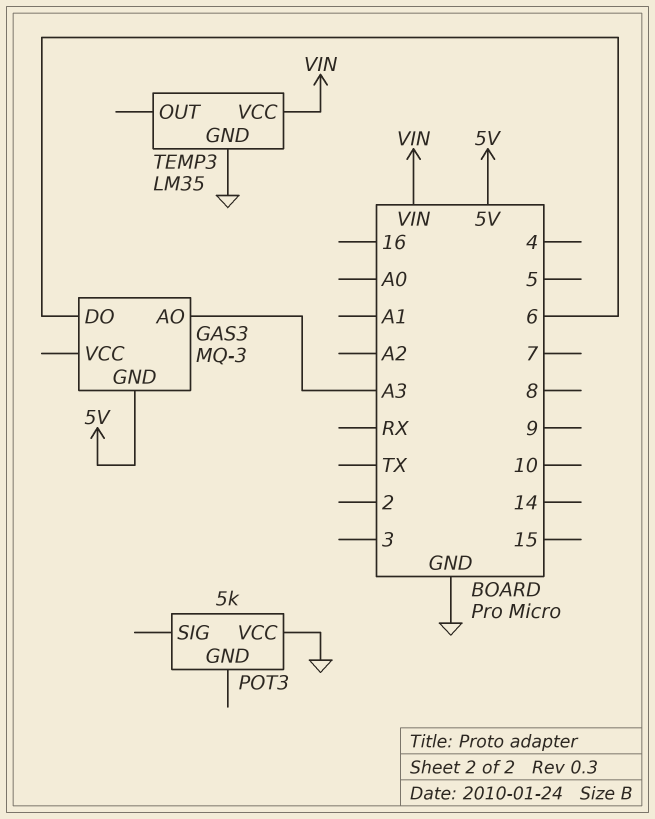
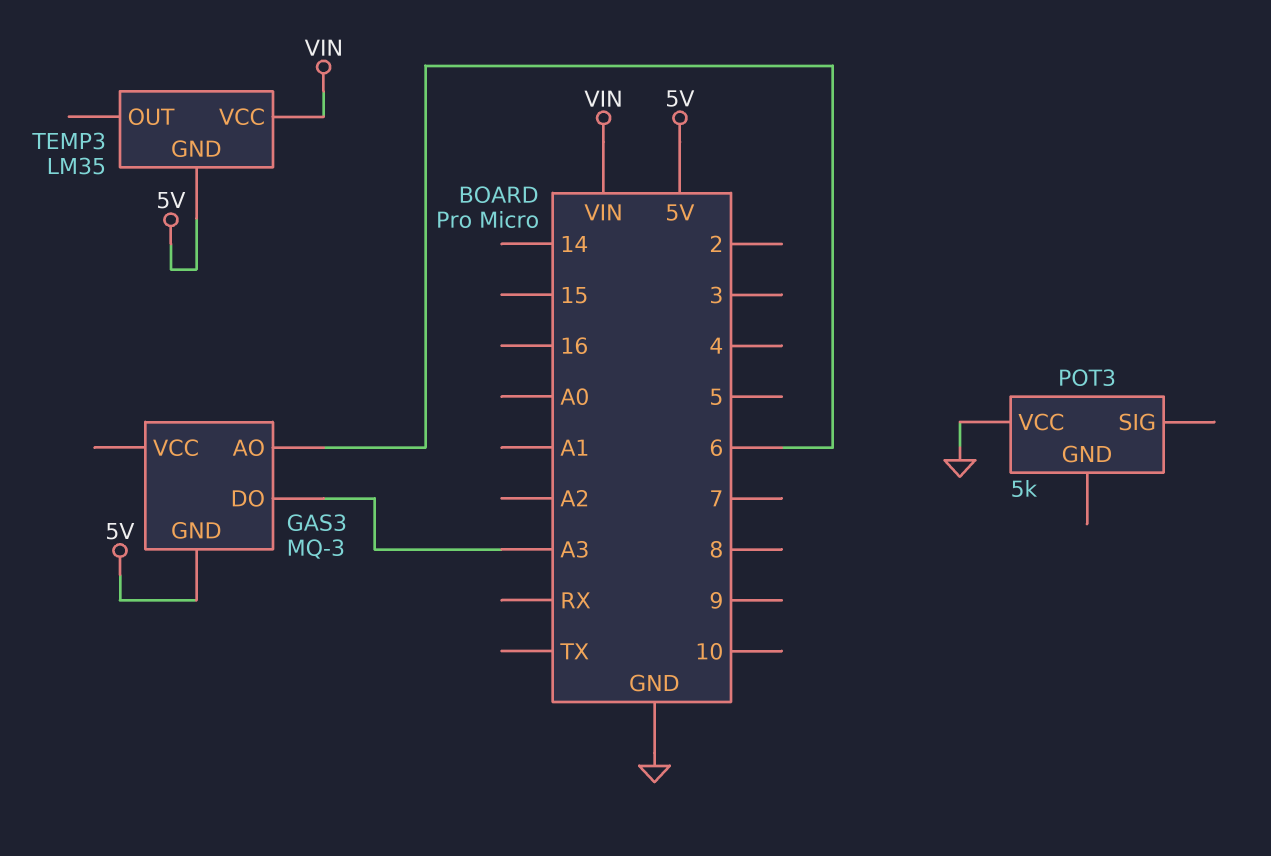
GAS3 pin AO: A3 -> 6
GAS3 pin DO: 6 -> A3
TEMP3 pin GND: GND -> 5V

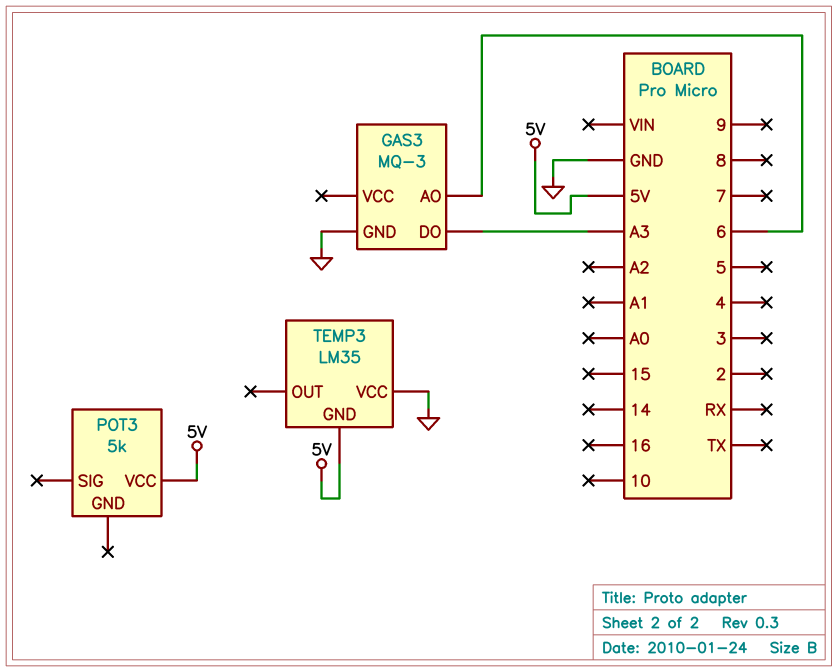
GAS3 pin GND: 5V -> GND
POT3 pin VCC: GND -> 5V
TEMP3 pin VCC: VIN -> GND

